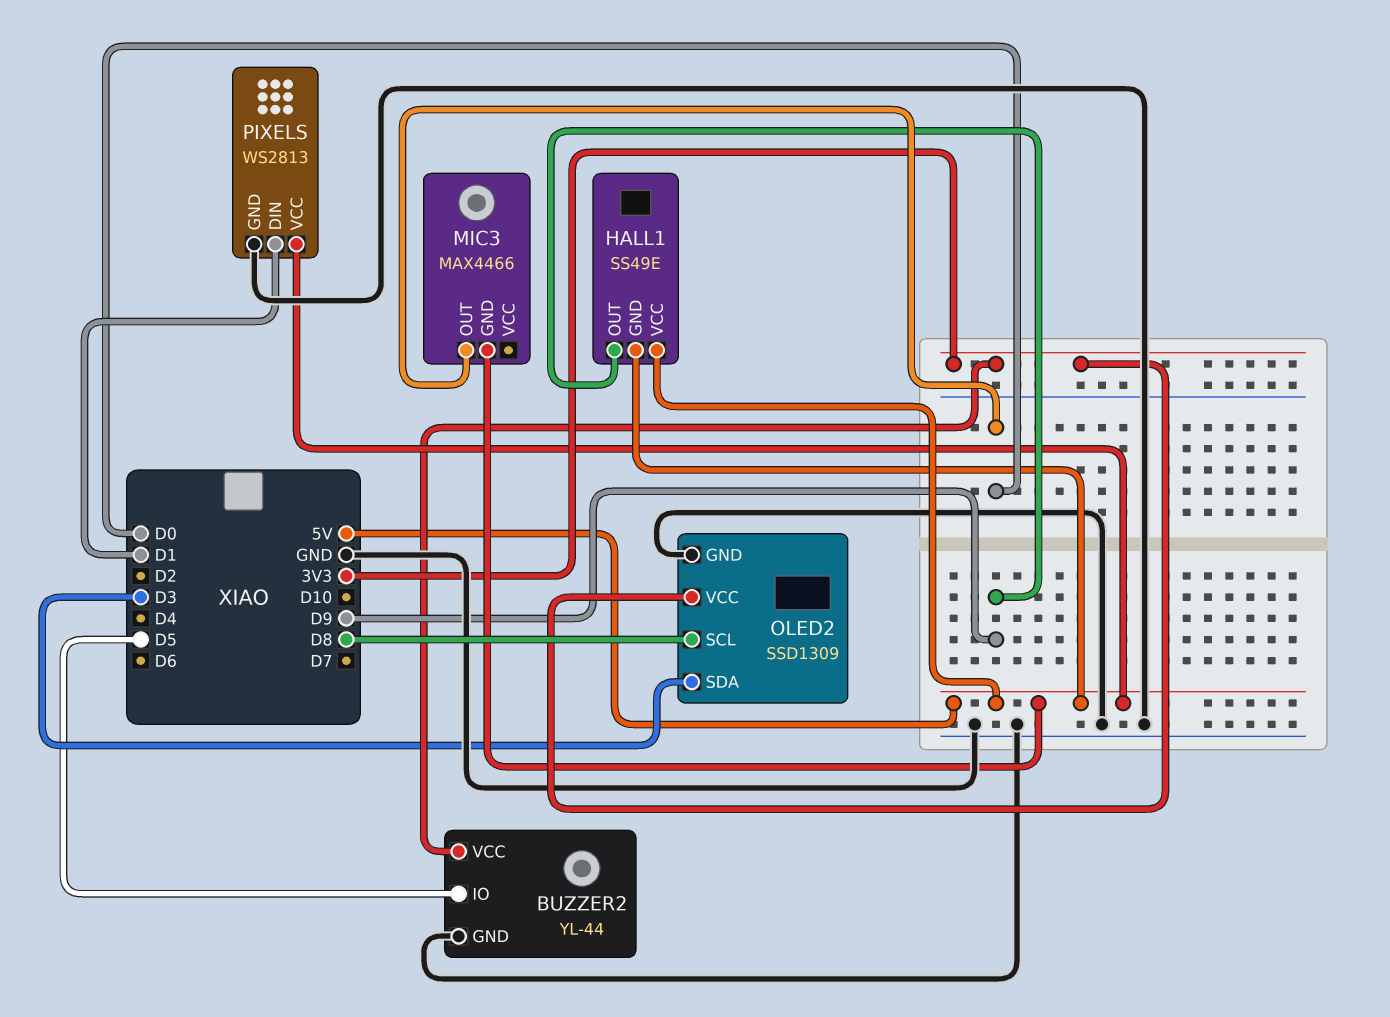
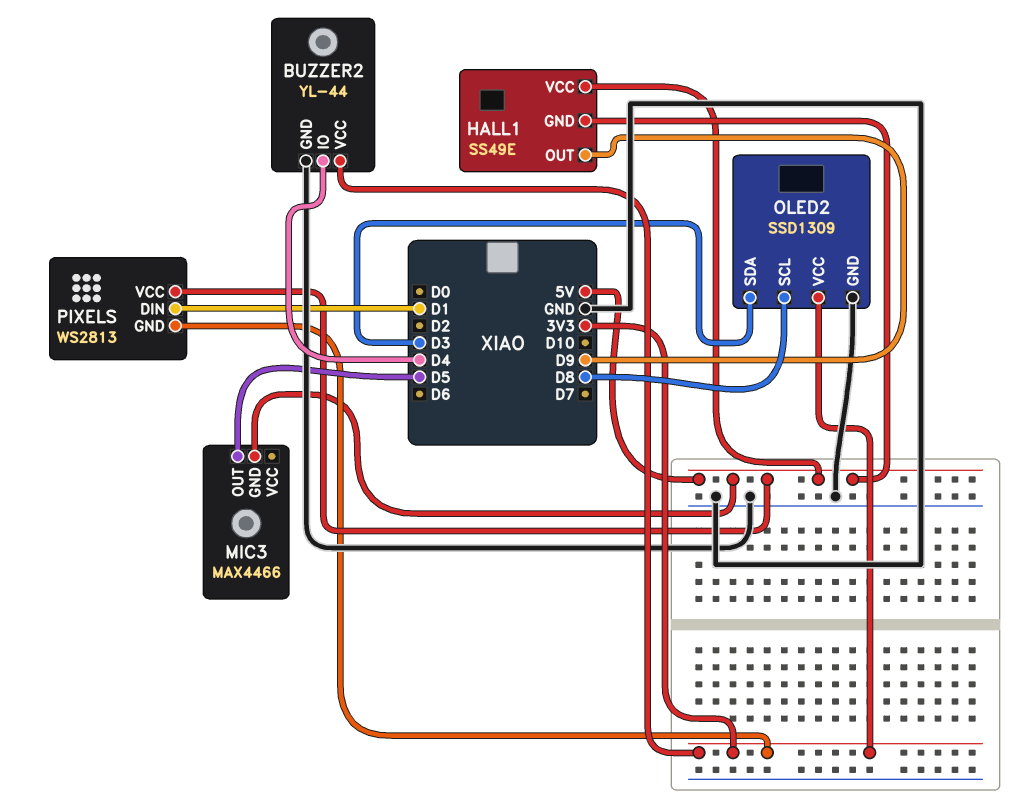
BUZZER2 pin IO: D5 -> D4
MIC3 pin OUT: D0 -> D5
PIXELS pin GND: GND -> 3V3

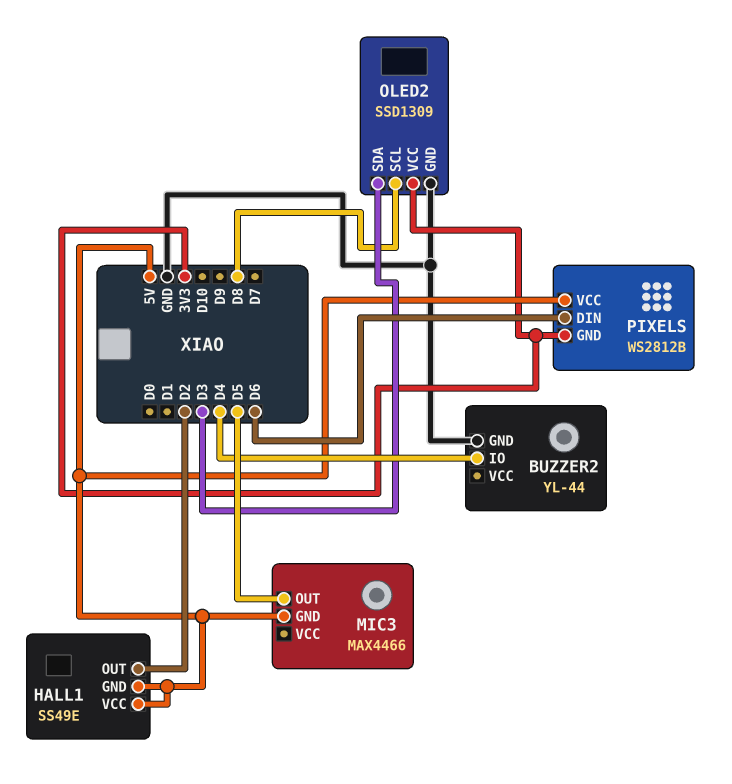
BUZZER2 pin VCC: 3V3 -> none
HALL1 pin OUT: D9 -> D2
PIXELS: WS2813 -> WS2812B
PIXELS pin DIN: D1 -> D6

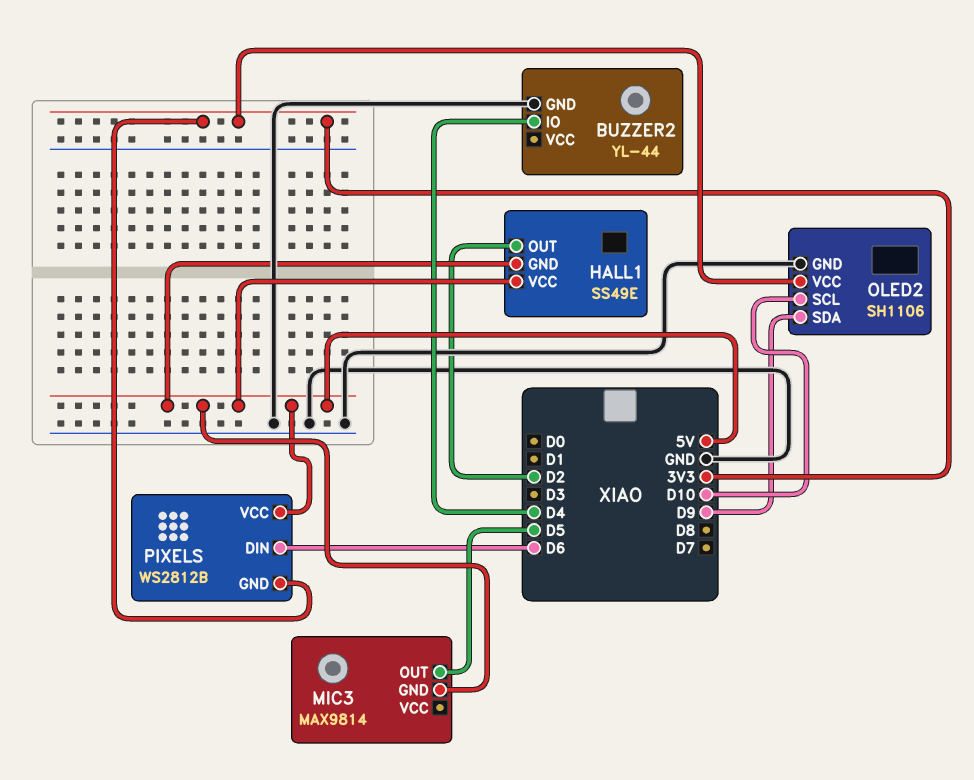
MIC3: MAX4466 -> MAX9814
OLED2: SSD1309 -> SH1106
OLED2 pin SCL: D8 -> D10
OLED2 pin SDA: D3 -> D9

